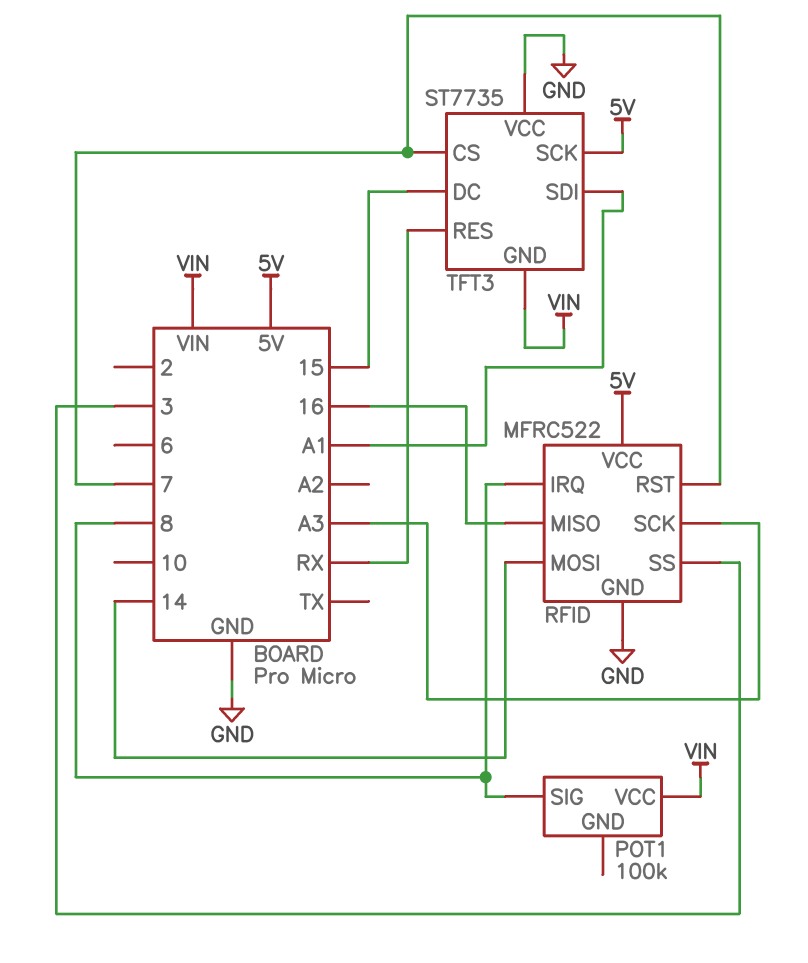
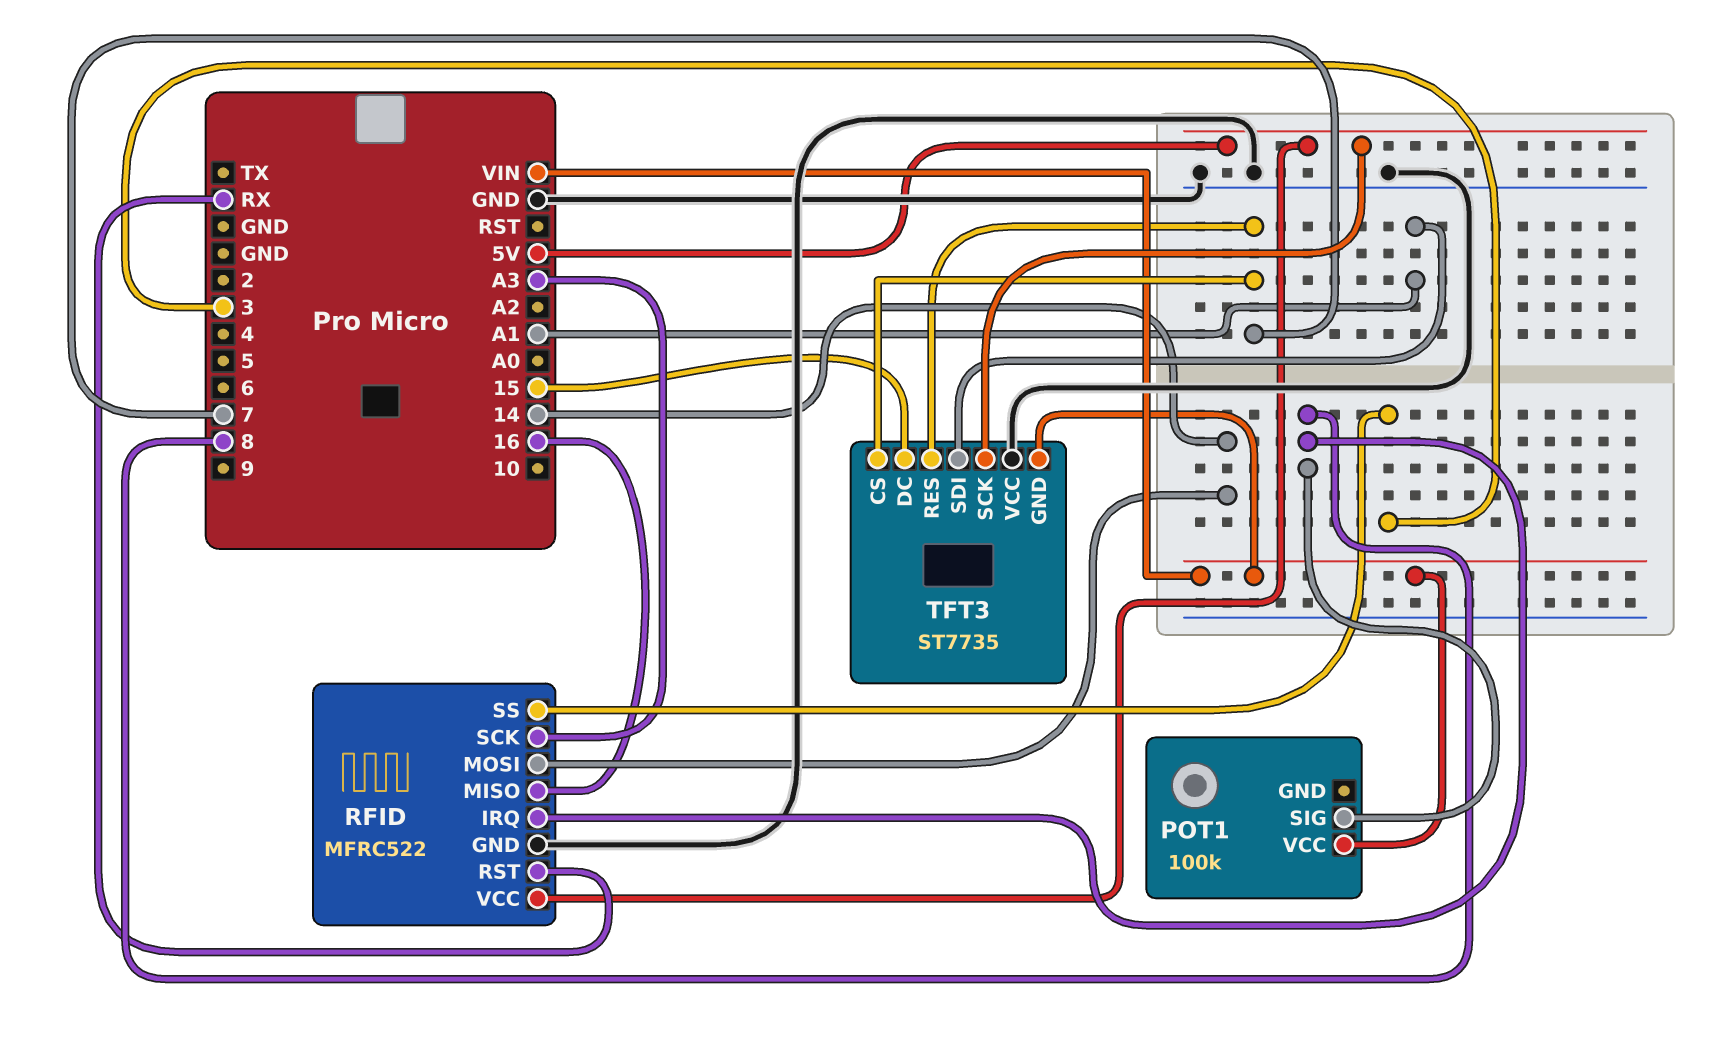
RFID pin RST: 7 -> RX
TFT3 pin RES: RX -> 7

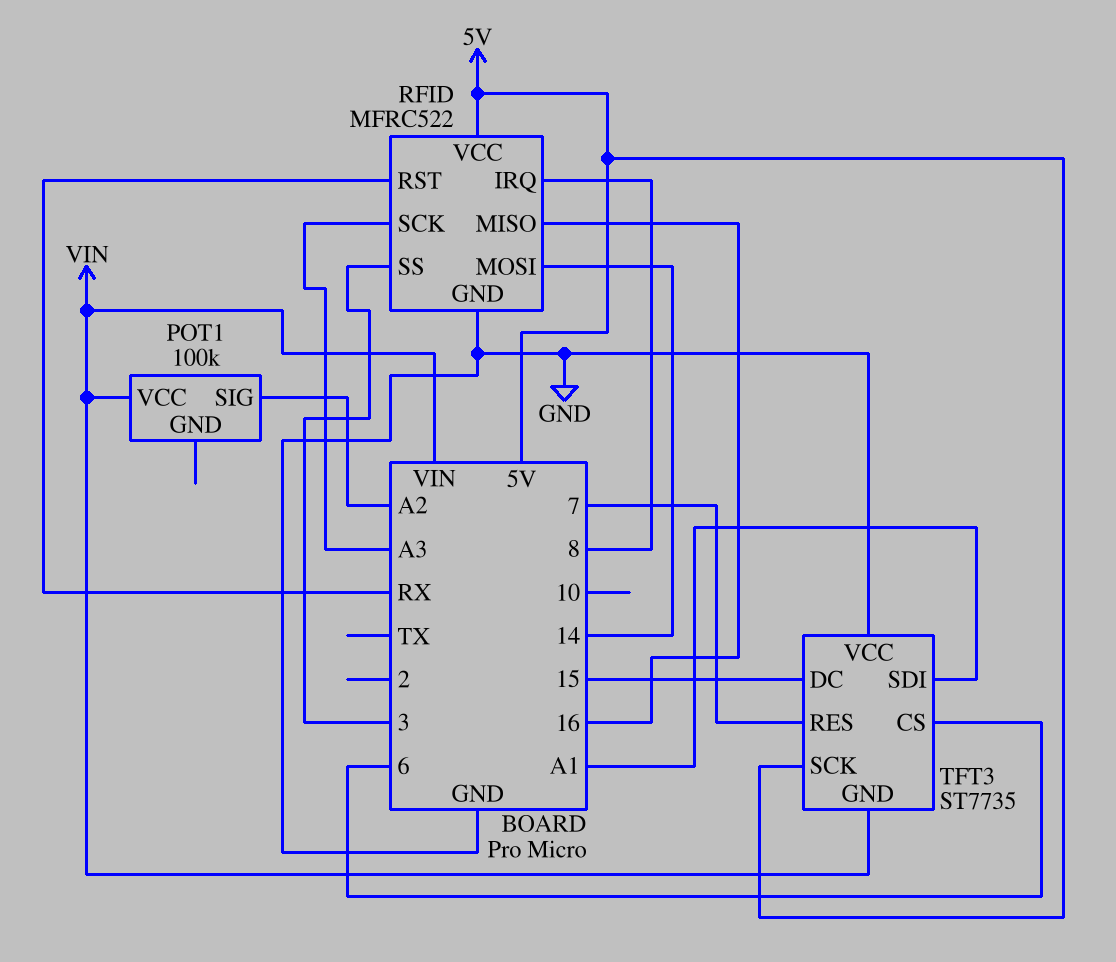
POT1 pin SIG: 8 -> A2
TFT3 pin CS: 7 -> 6

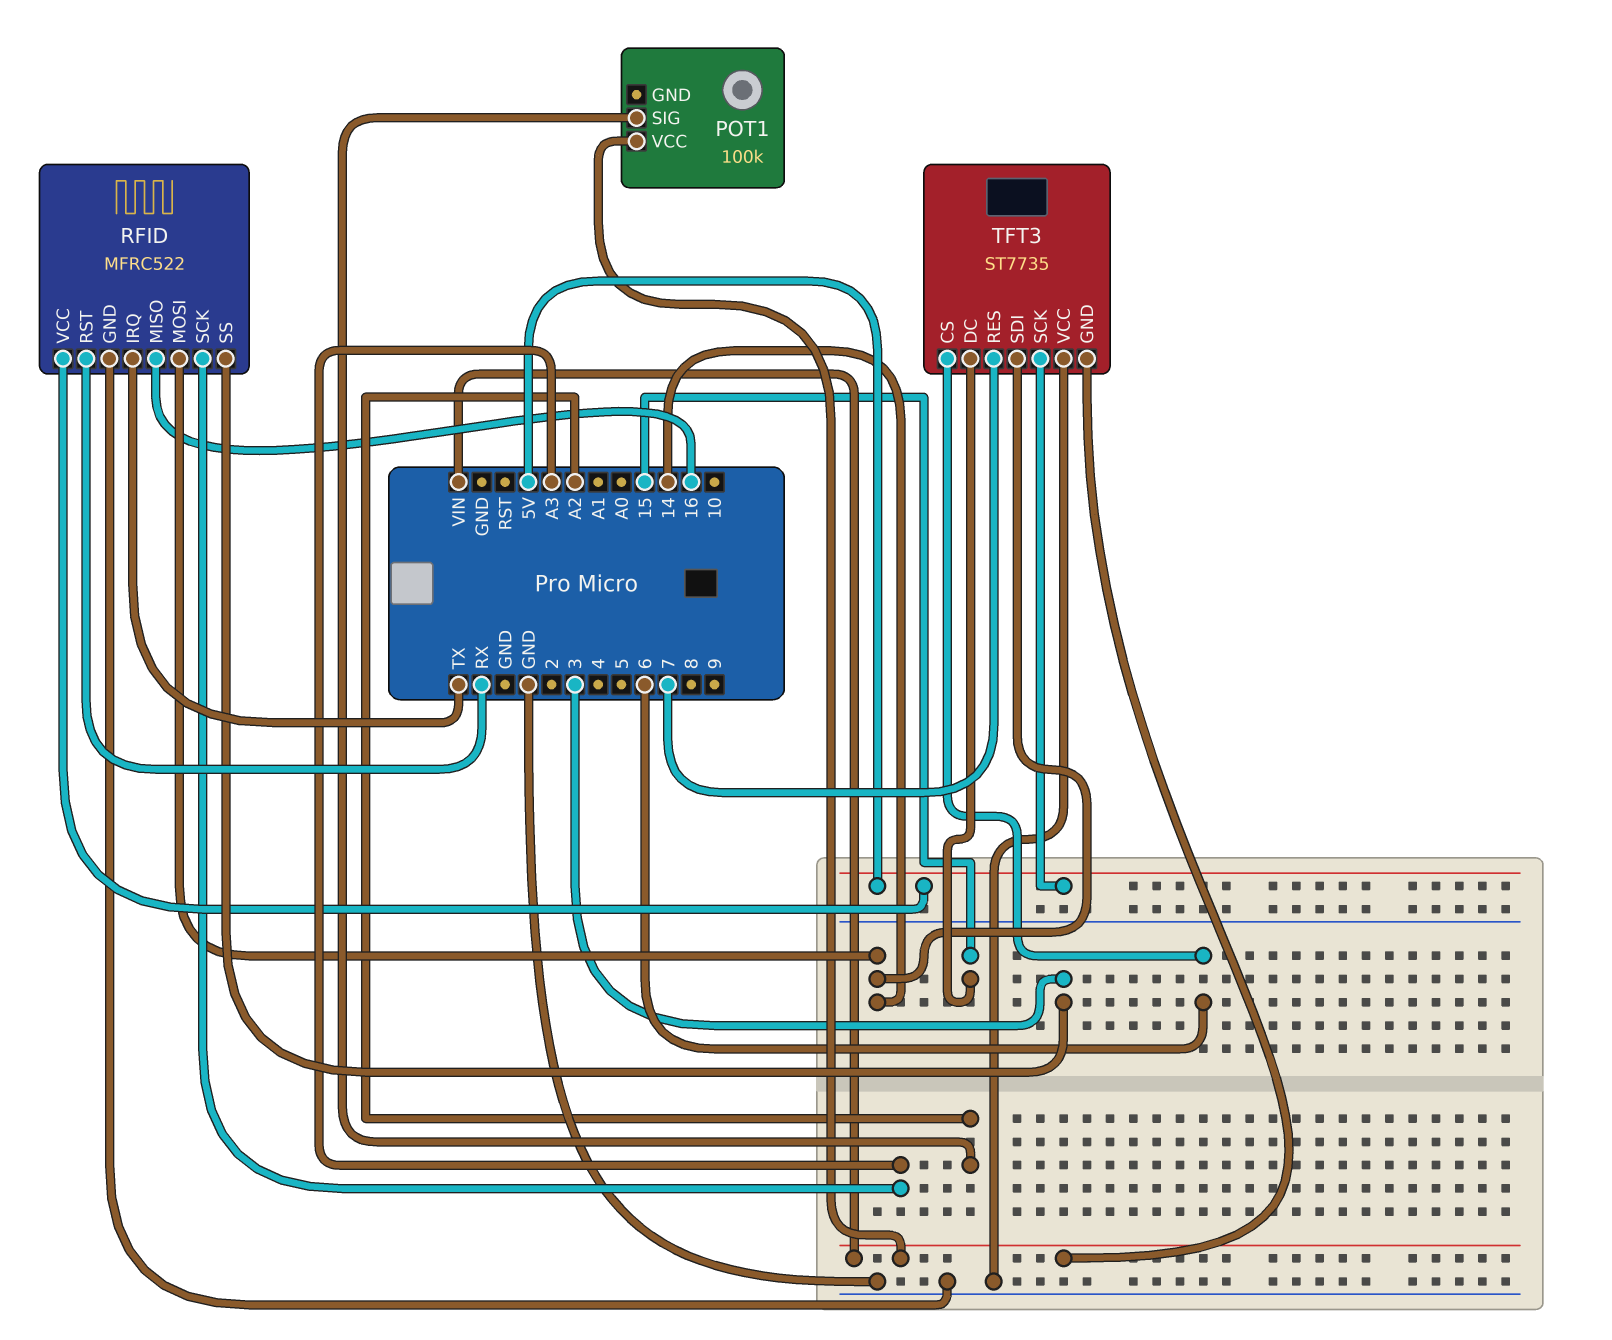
RFID pin IRQ: 8 -> TX
TFT3 pin SDI: A1 -> 14

